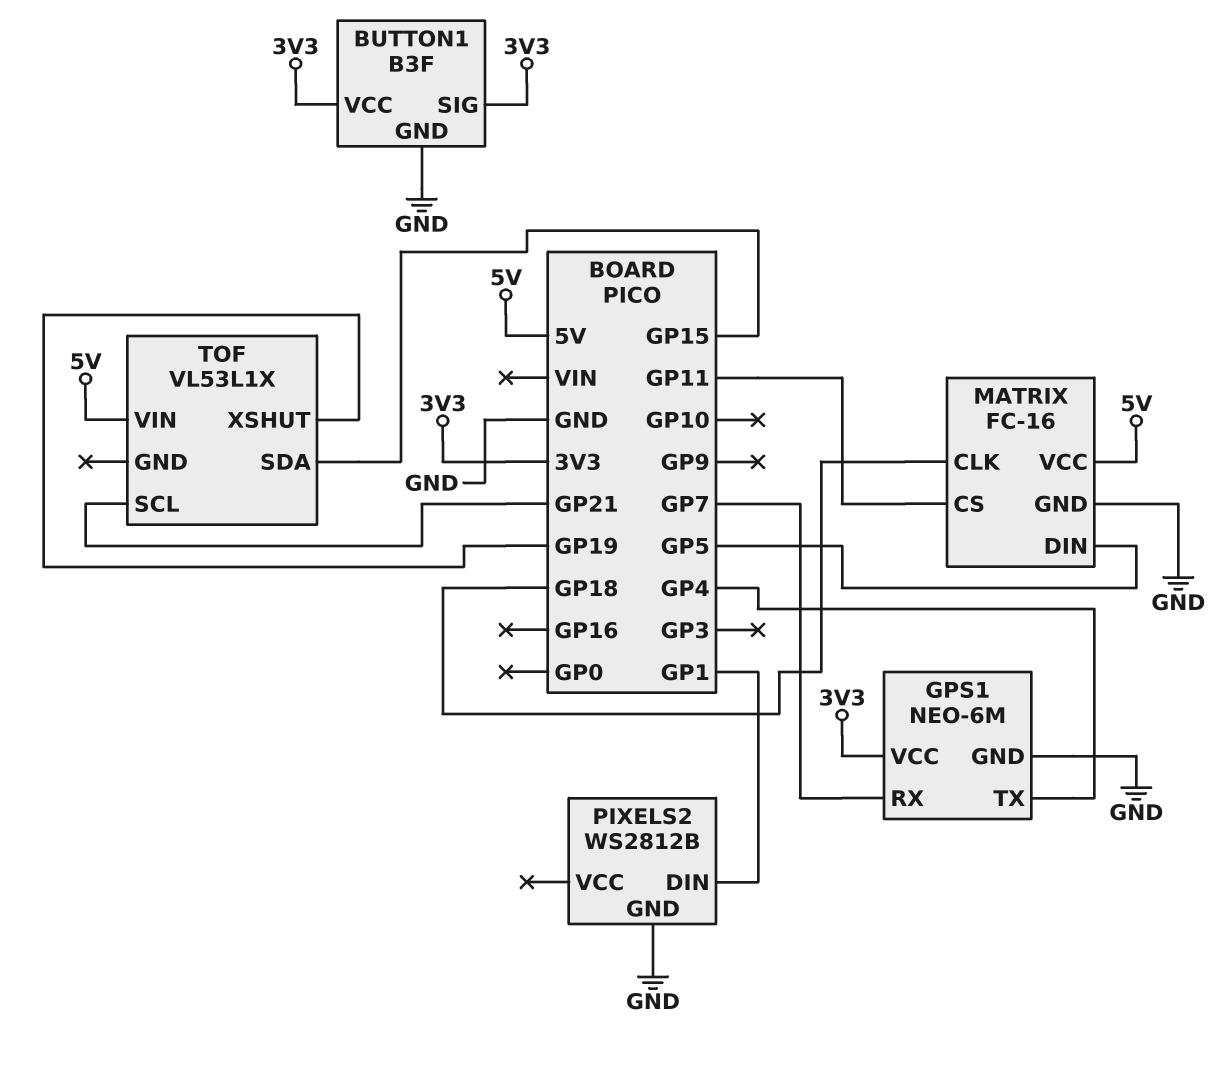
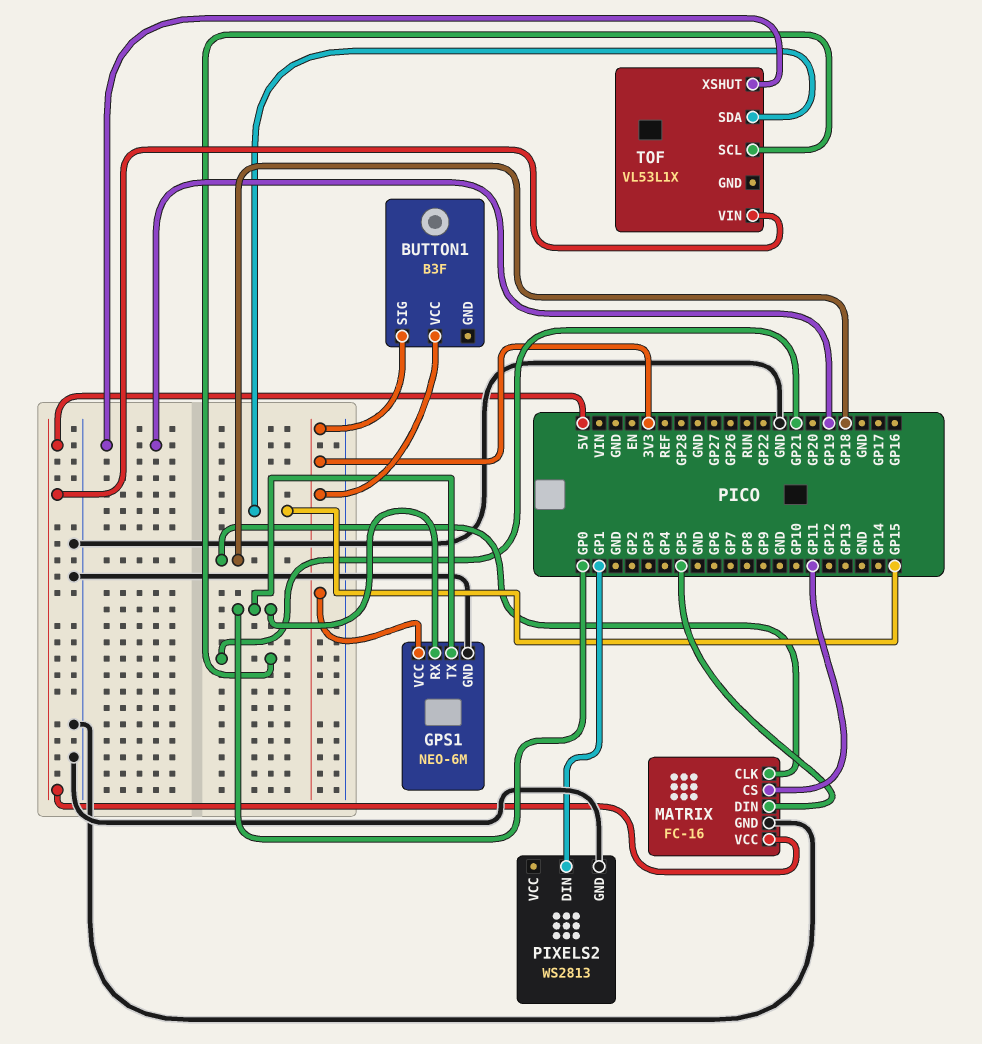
BUTTON1 pin GND: GND -> none
GPS1 pin RX: GP7 -> GP0
GPS1 pin TX: GP4 -> GP0
PIXELS2: WS2812B -> WS2813

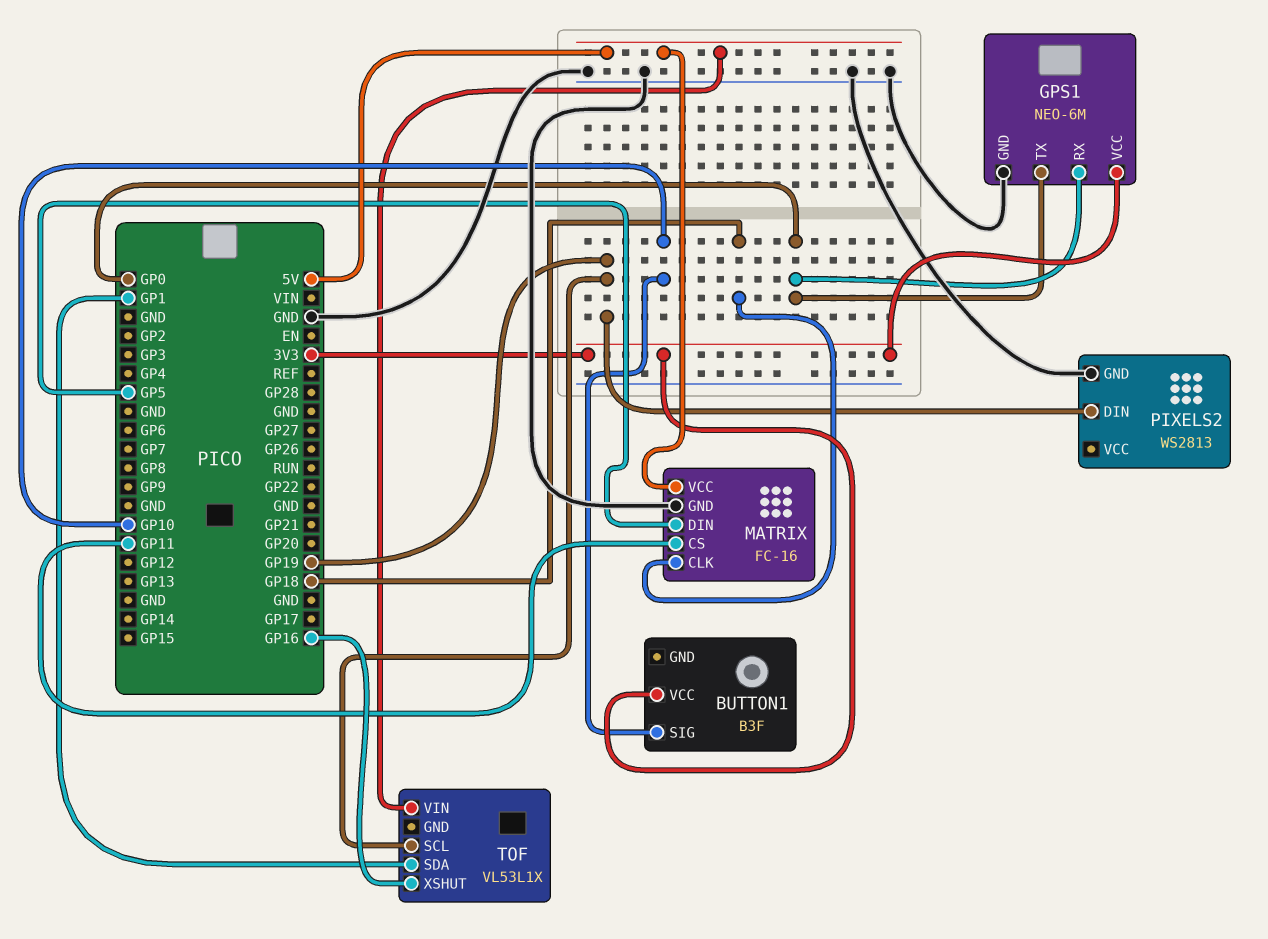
BUTTON1 pin SIG: 3V3 -> GP10
PIXELS2 pin DIN: GP1 -> GP19
TOF pin SCL: GP21 -> GP19
TOF pin SDA: GP15 -> GP1
TOF pin XSHUT: GP19 -> GP16

